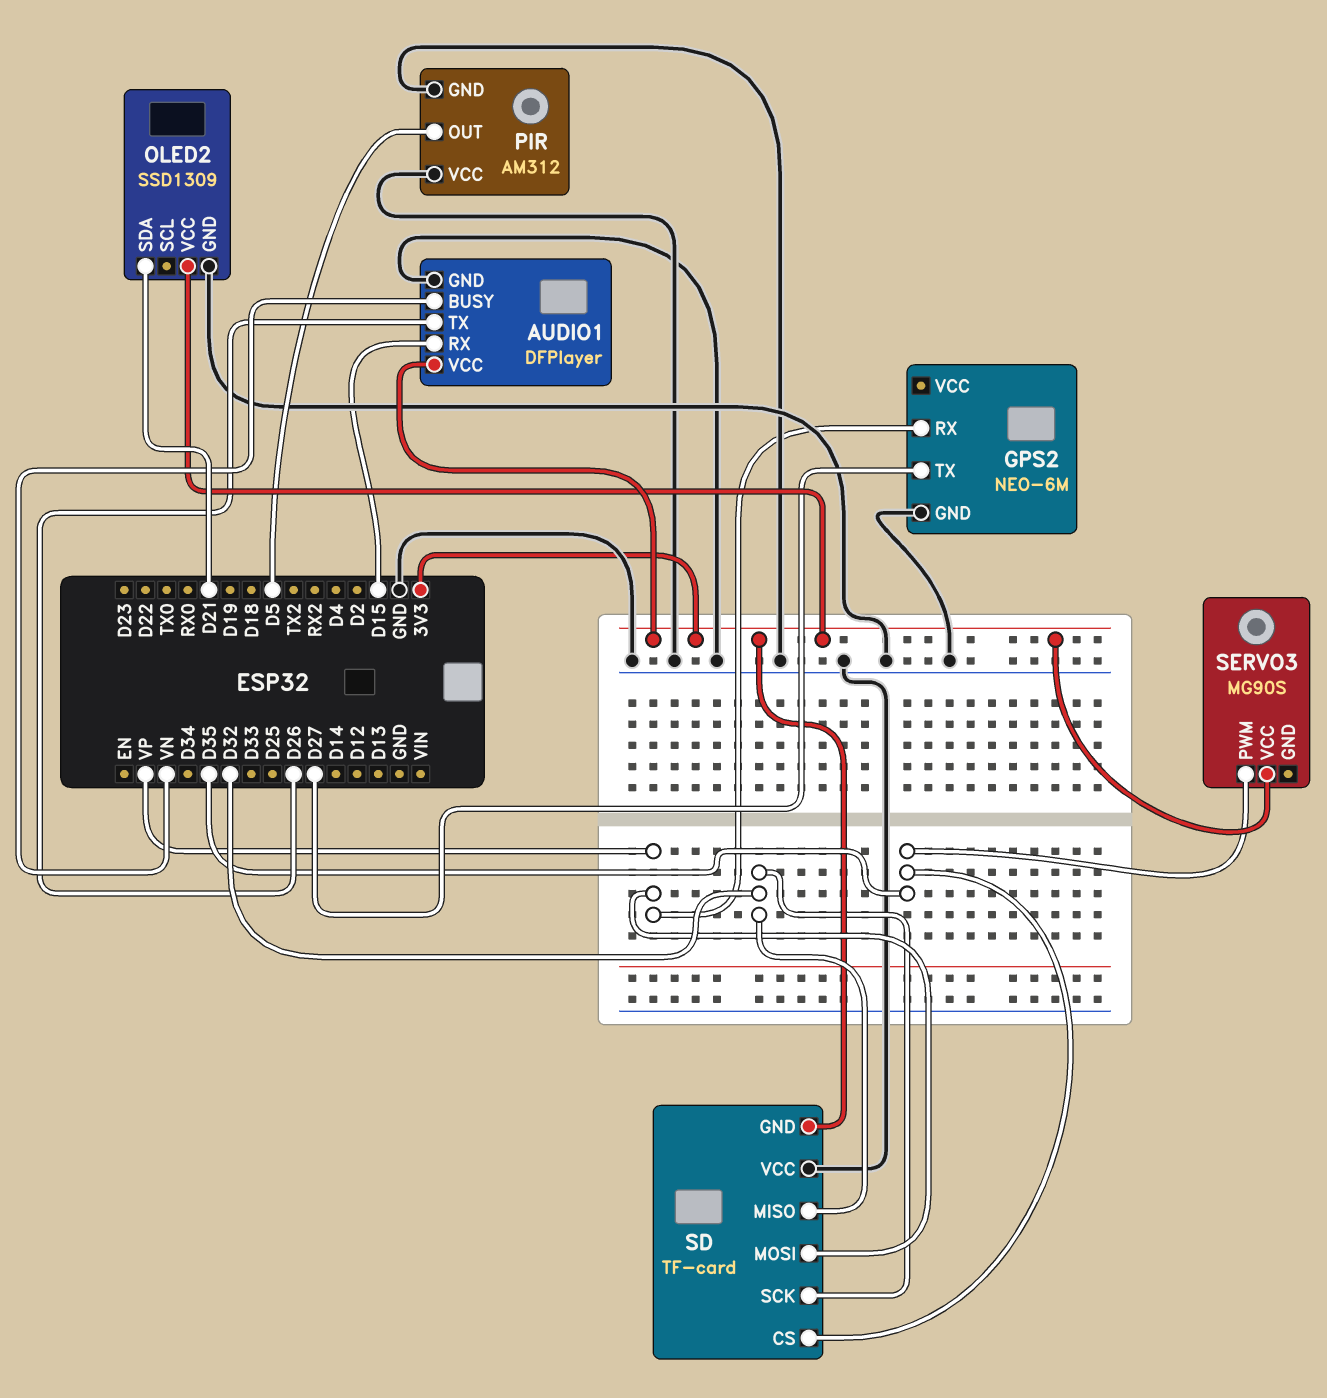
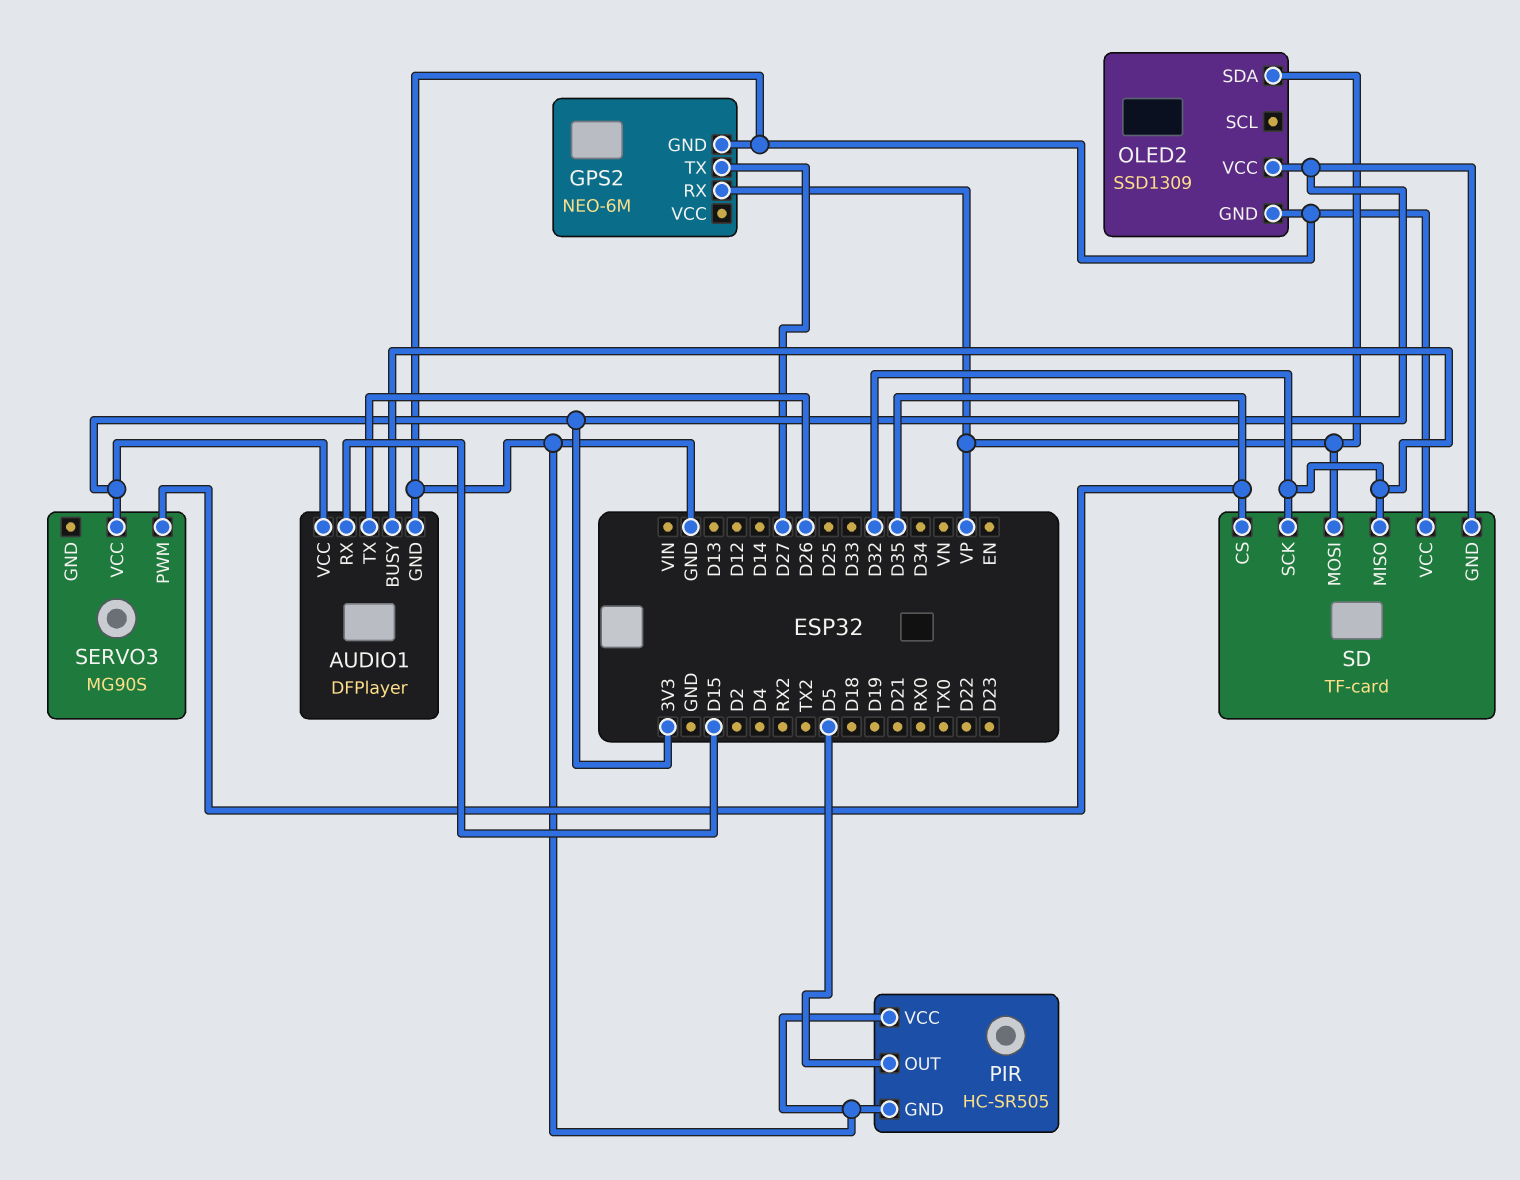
AUDIO1 pin BUSY: VN -> D32
OLED2 pin SDA: D21 -> VP
PIR: AM312 -> HC-SR505

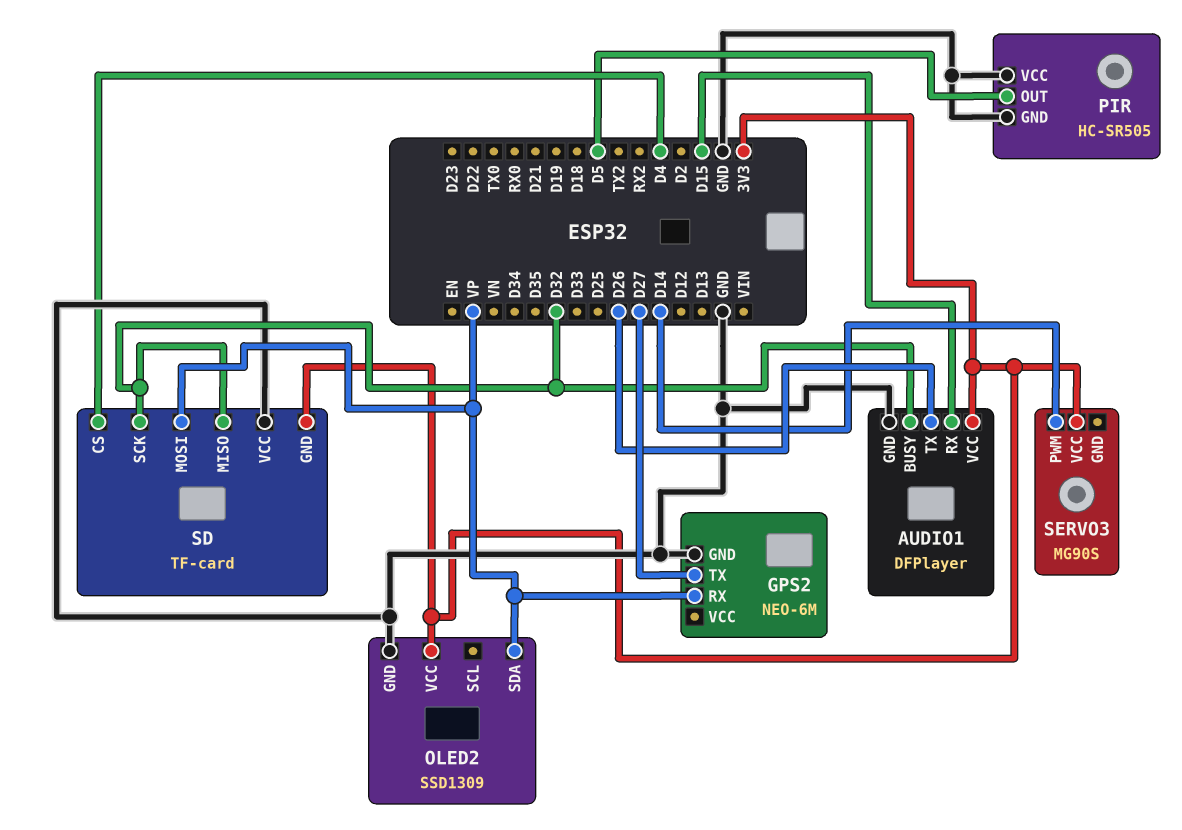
SD pin CS: D35 -> D4
SERVO3 pin PWM: D35 -> D14

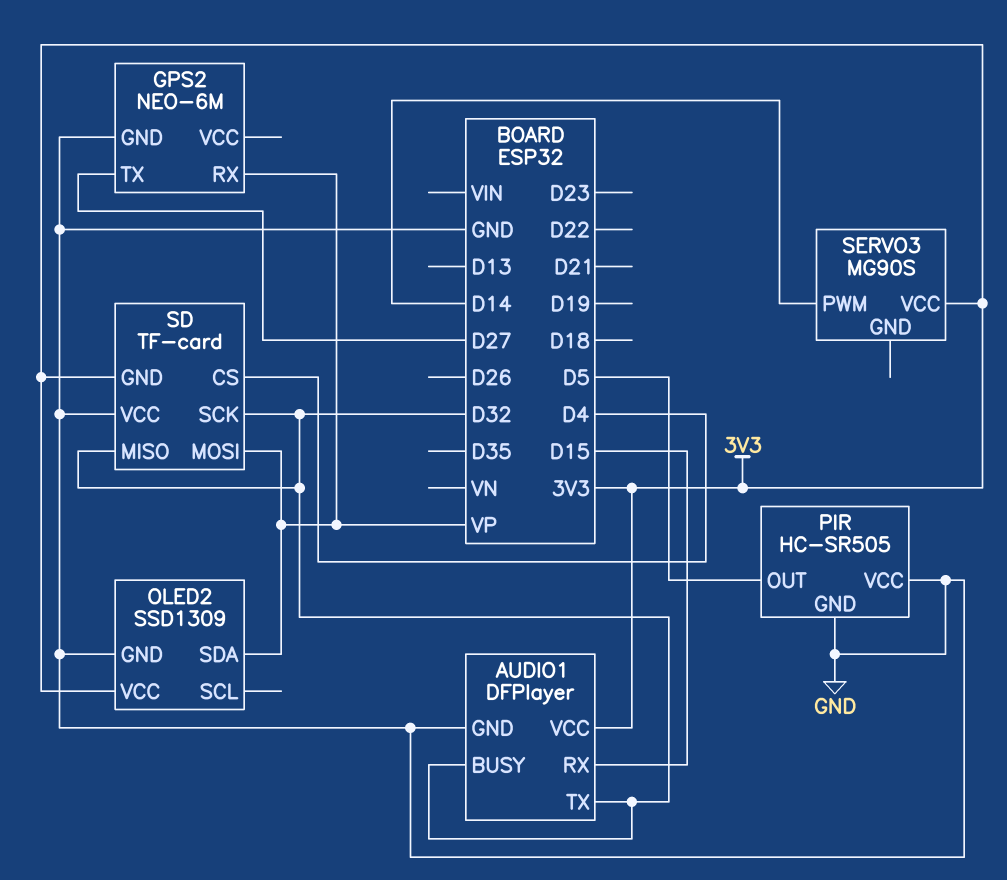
AUDIO1 pin TX: D26 -> D32

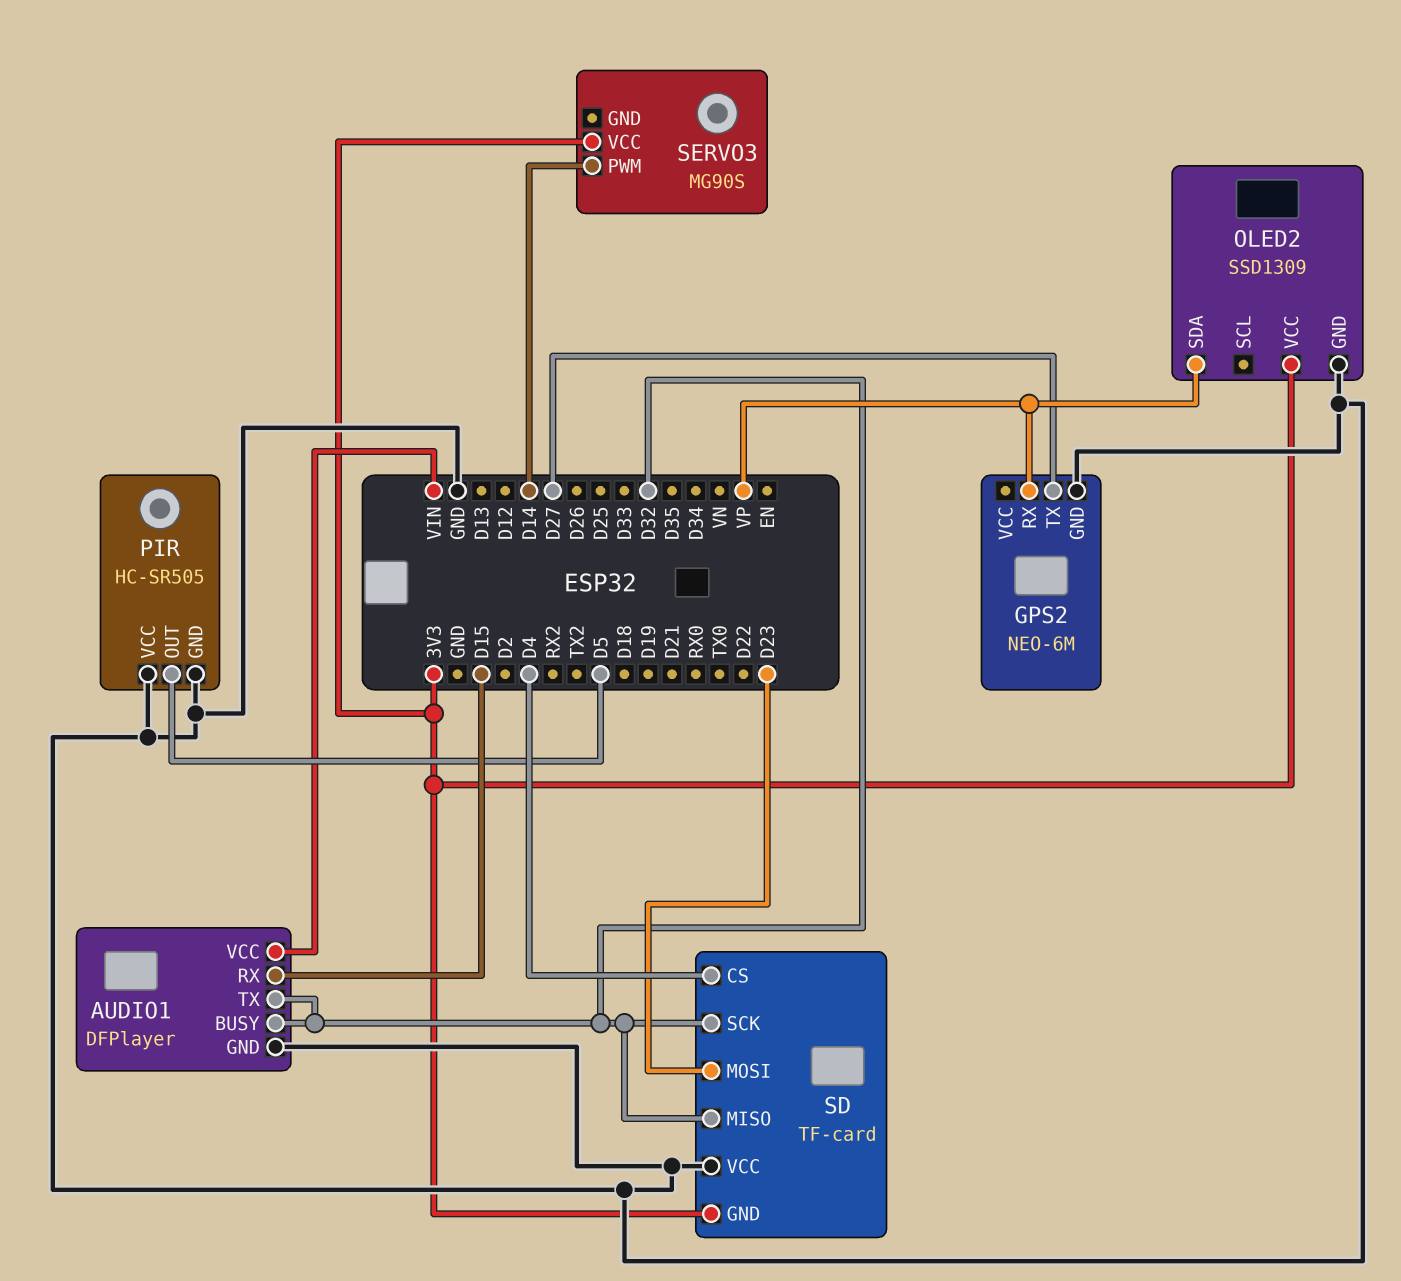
AUDIO1 pin VCC: 3V3 -> VIN
SD pin MOSI: VP -> D23

